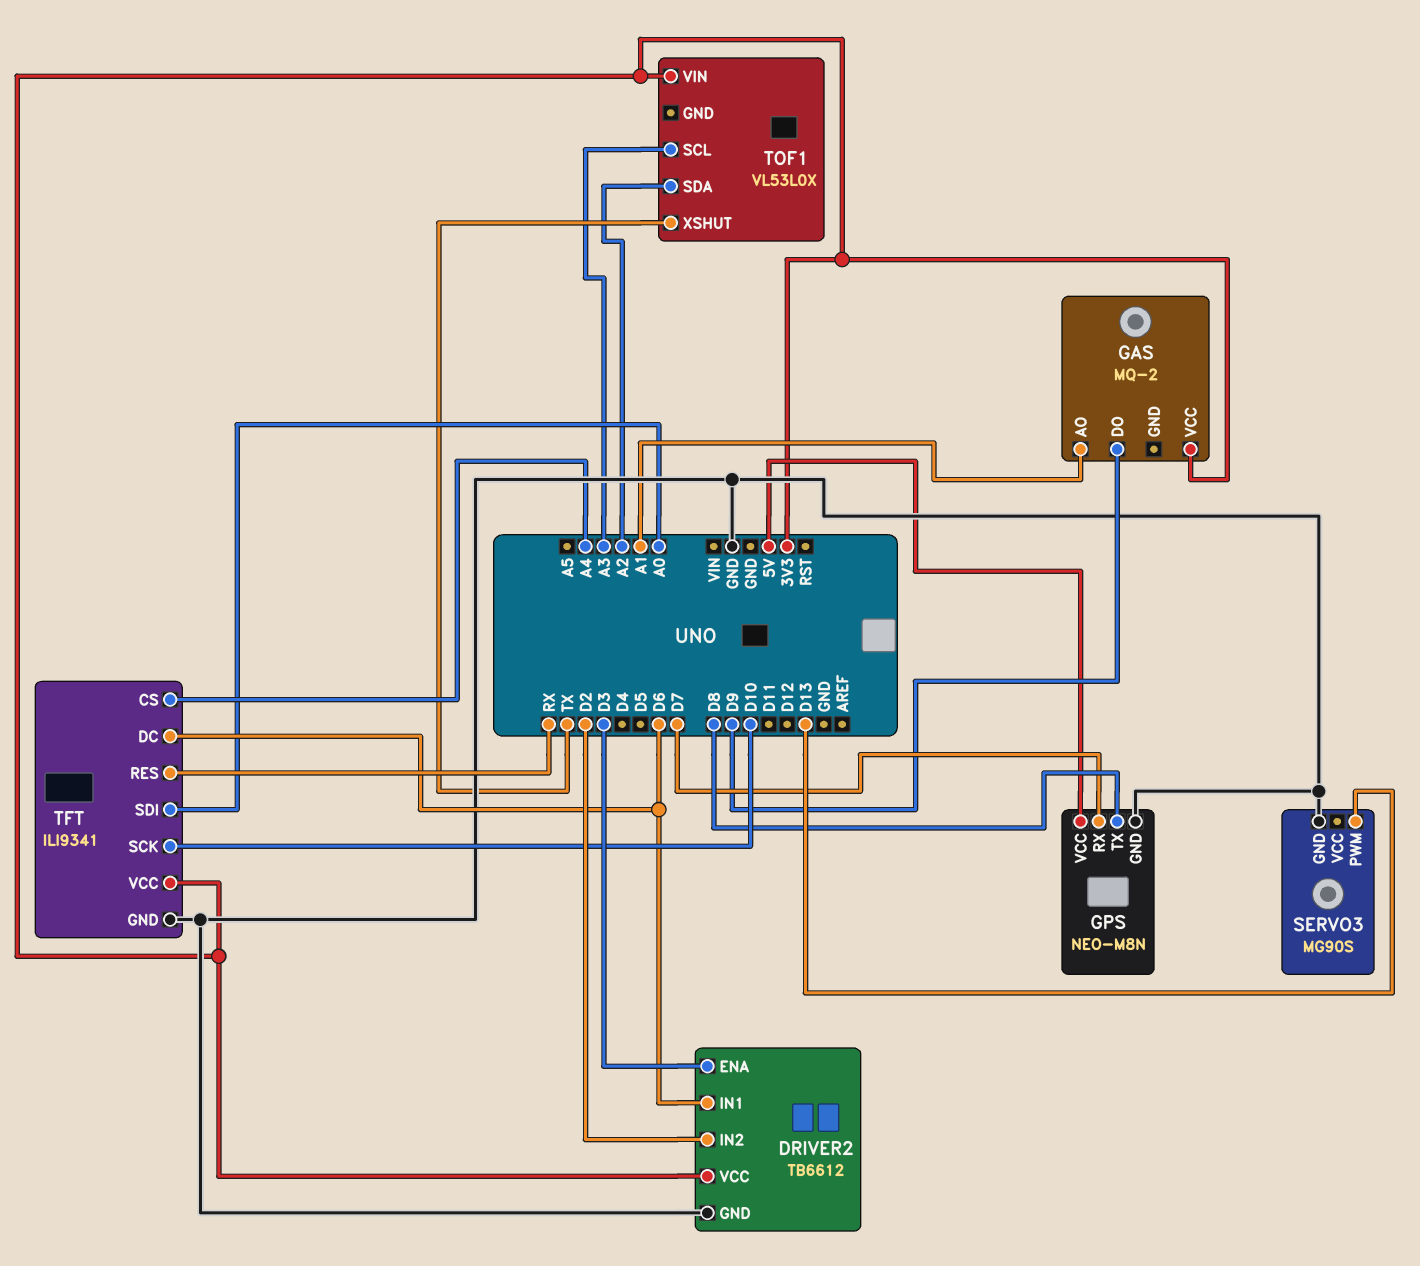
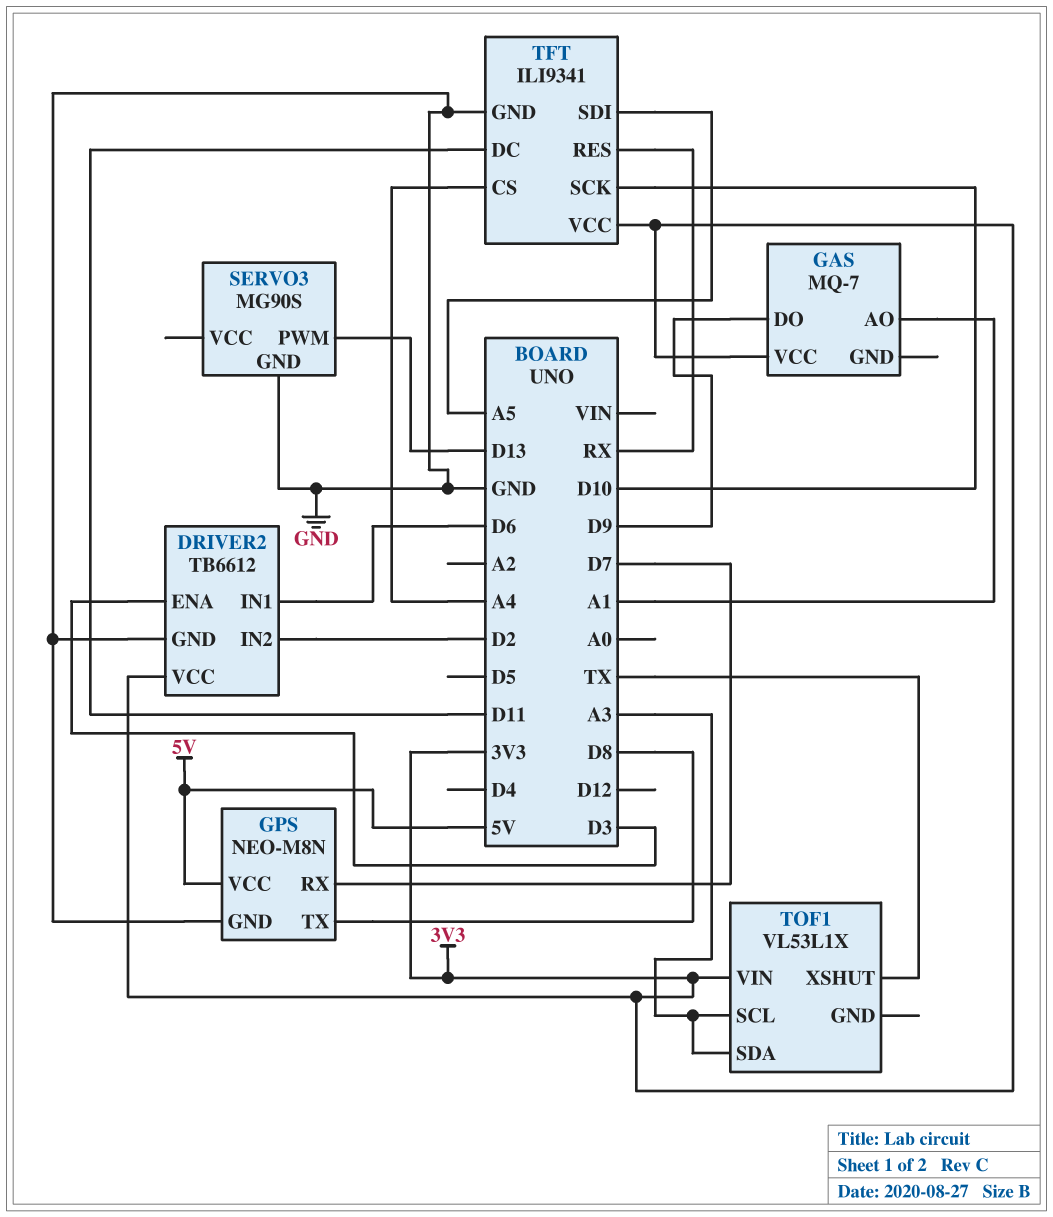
GAS: MQ-2 -> MQ-7
TFT pin DC: D6 -> D11
TFT pin SDI: A0 -> A5
TOF1: VL53L0X -> VL53L1X
TOF1 pin SDA: A2 -> A3

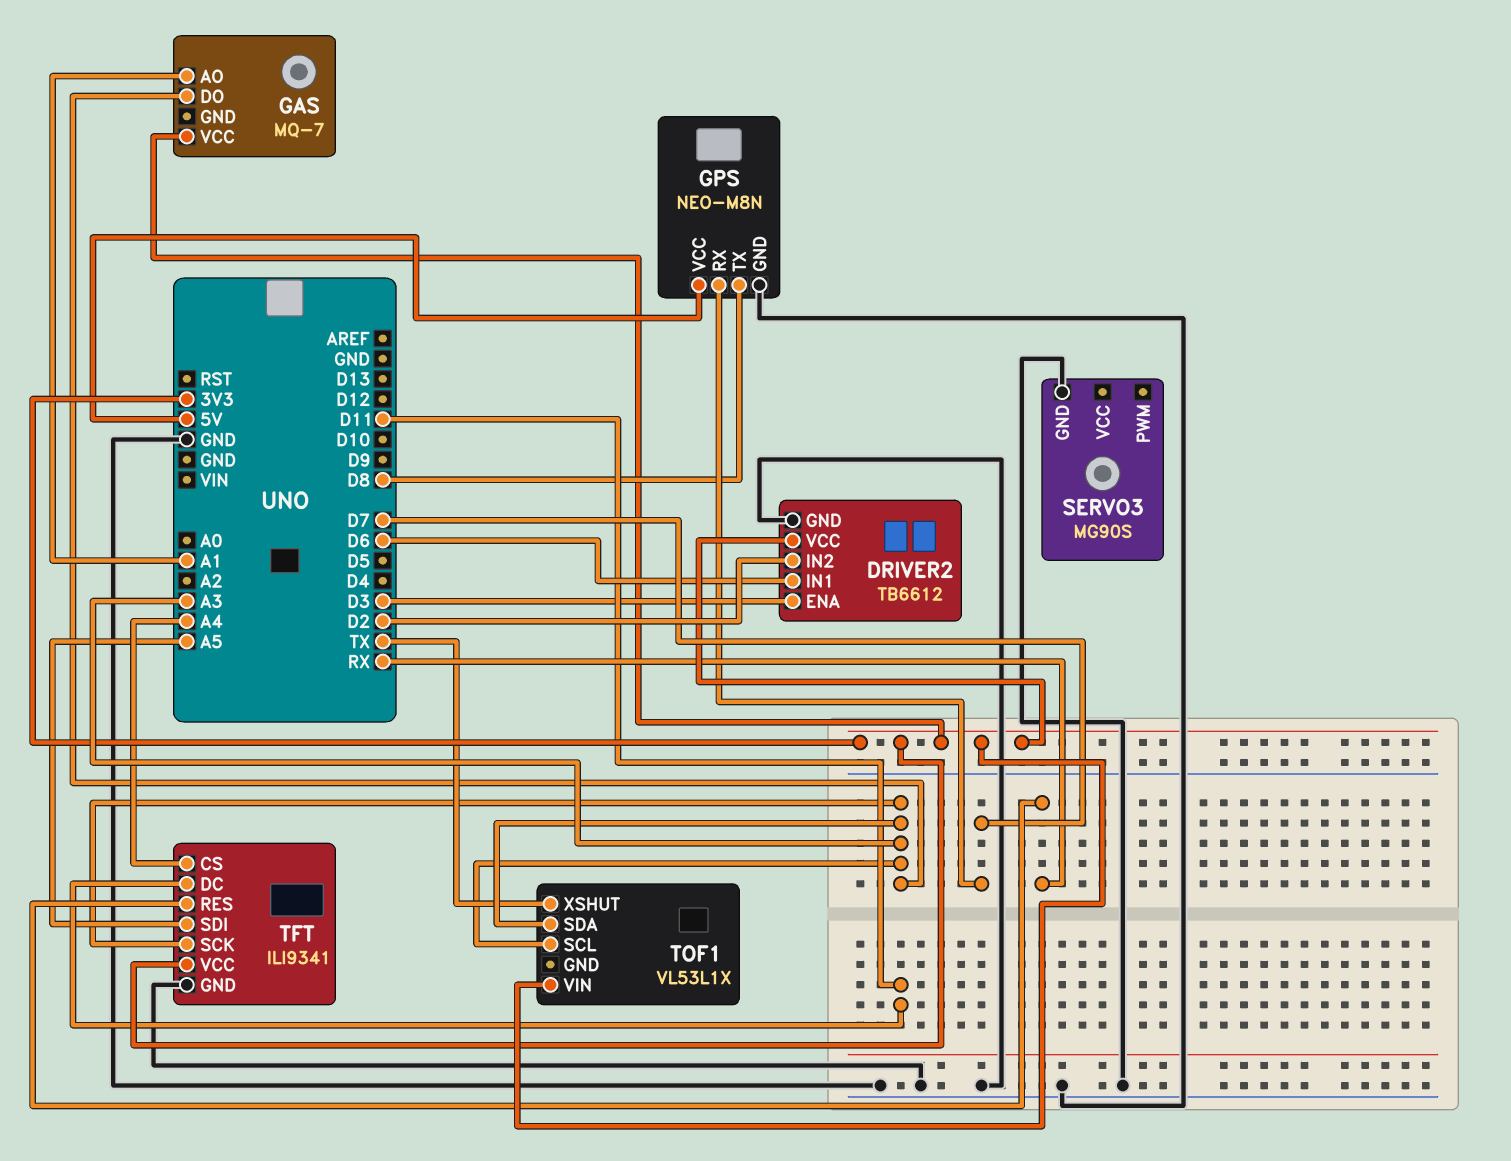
GAS pin DO: D9 -> A3
SERVO3 pin PWM: D13 -> none
TFT pin SCK: D10 -> A3

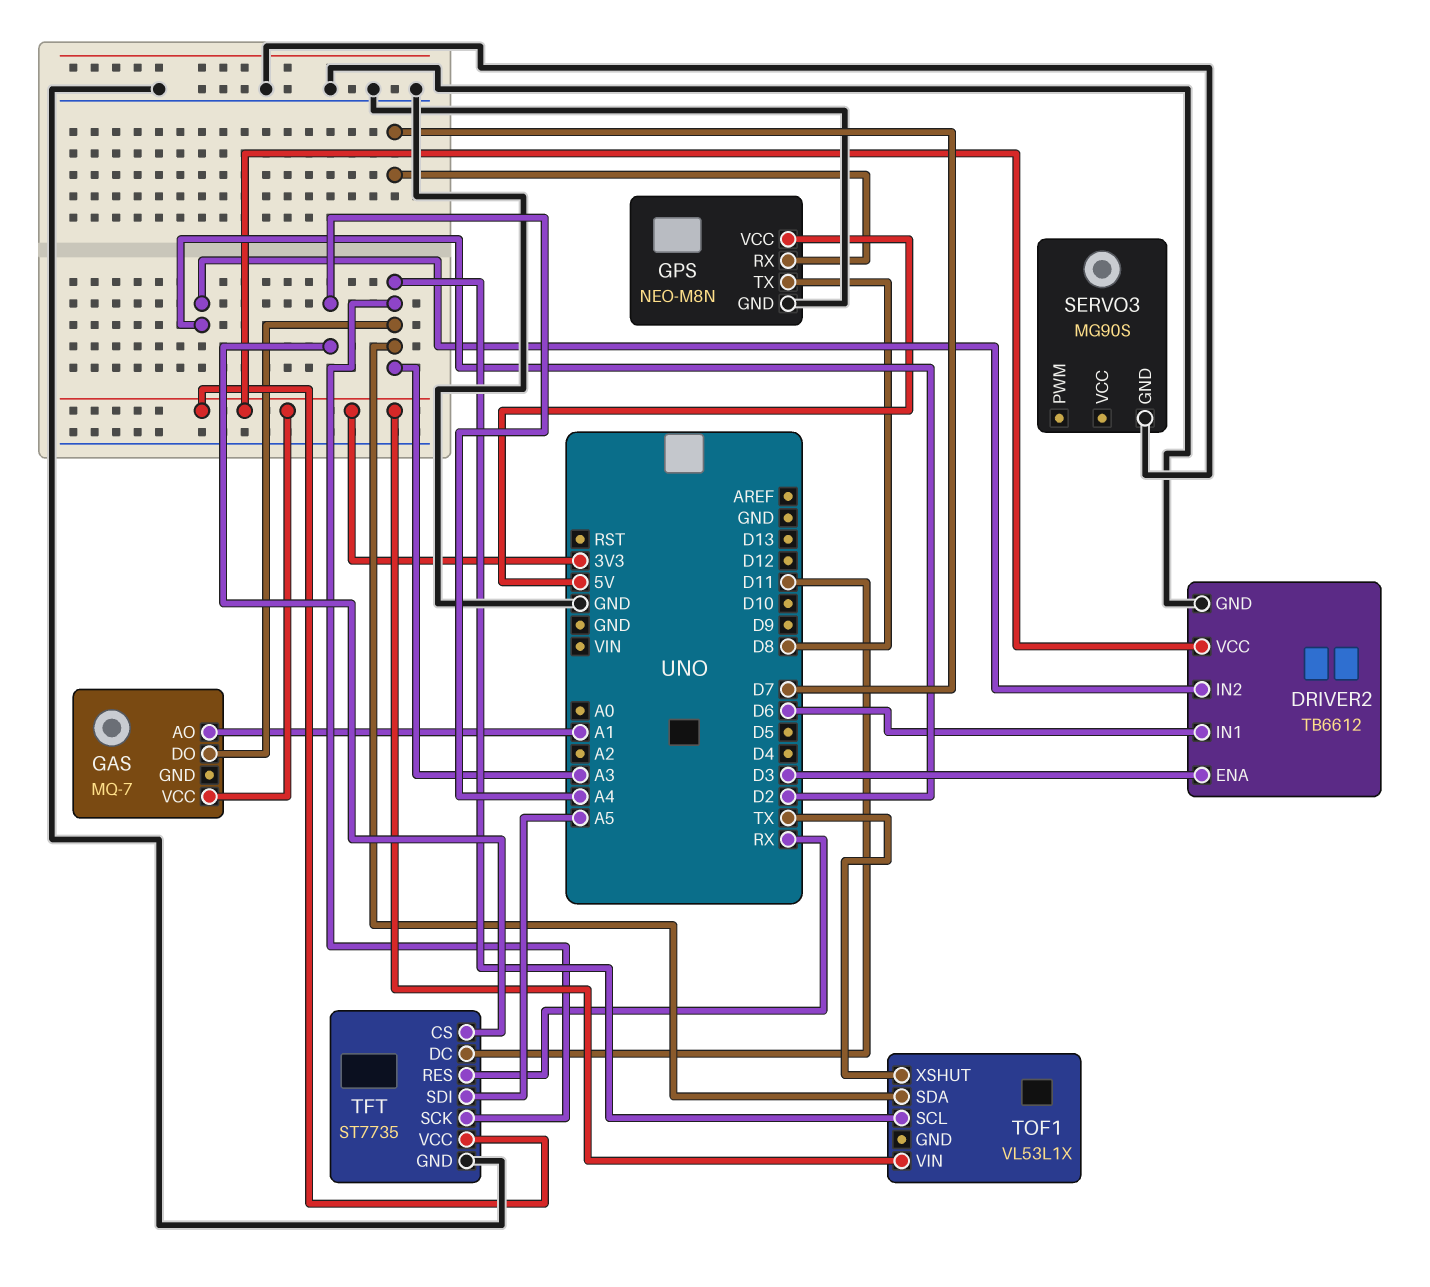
TFT: ILI9341 -> ST7735

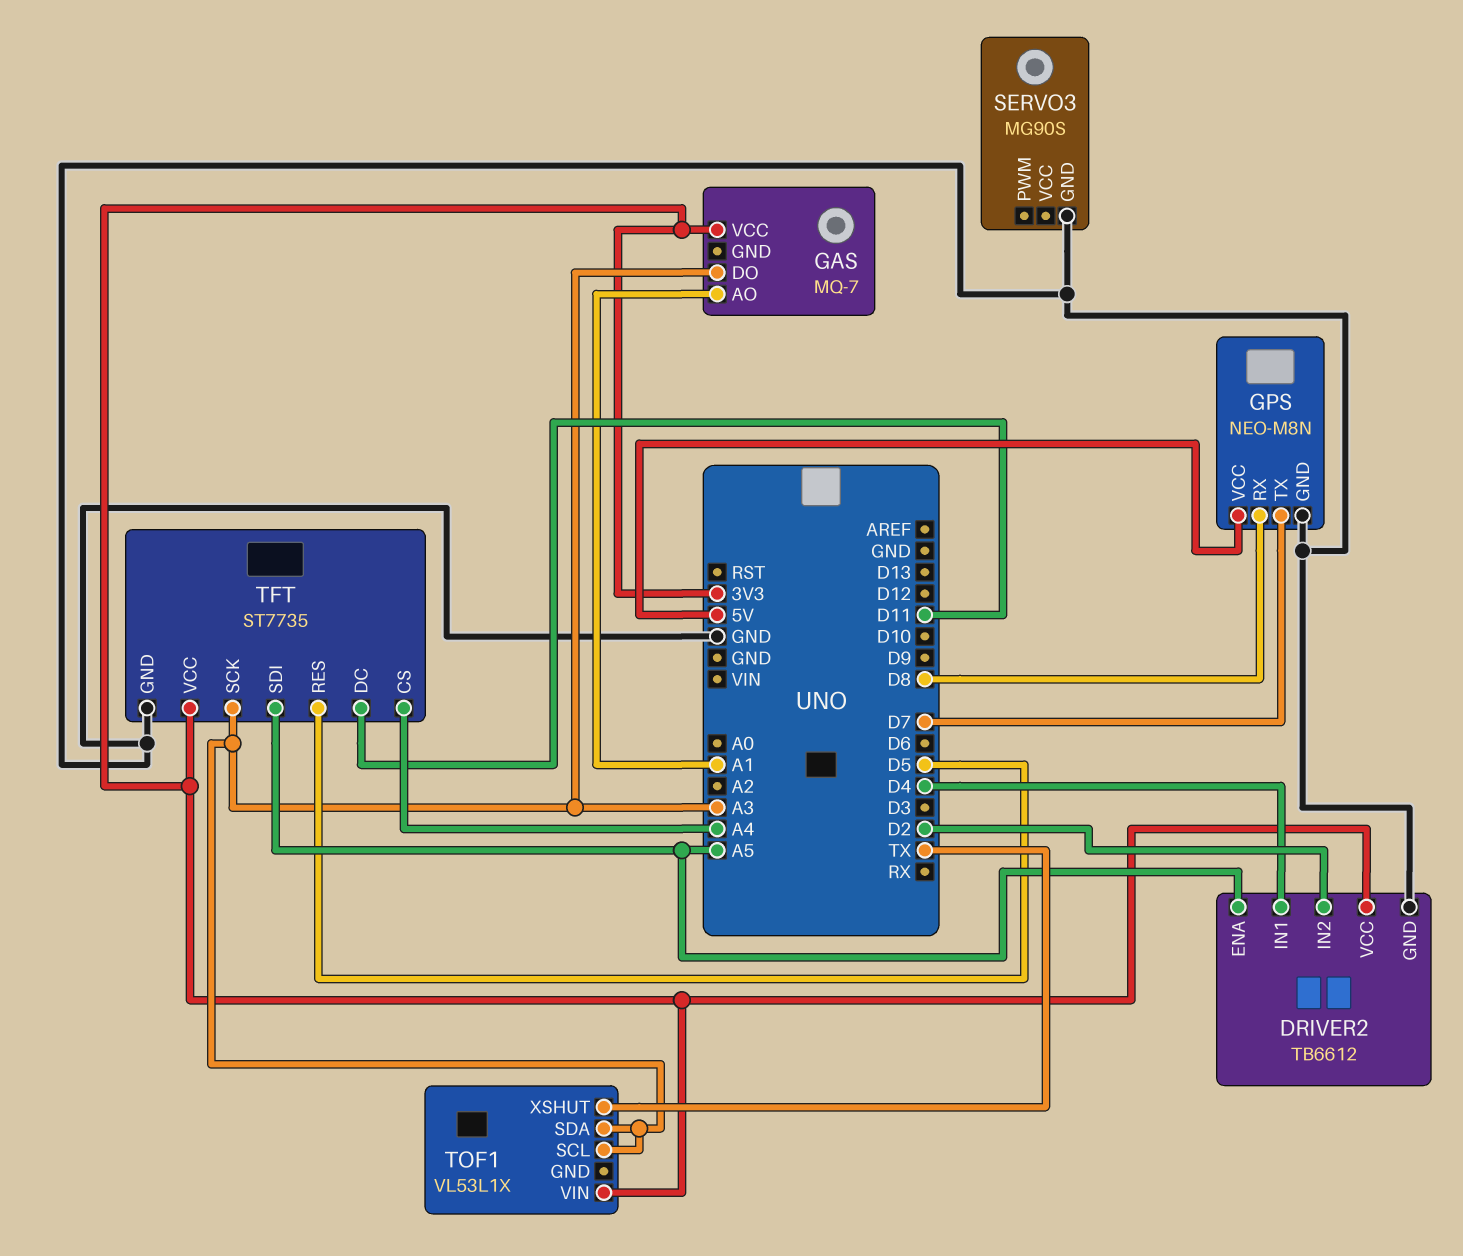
DRIVER2 pin ENA: D3 -> A5
DRIVER2 pin IN1: D6 -> D4
GPS pin RX: D7 -> D8
GPS pin TX: D8 -> D7
TFT pin RES: RX -> D5

